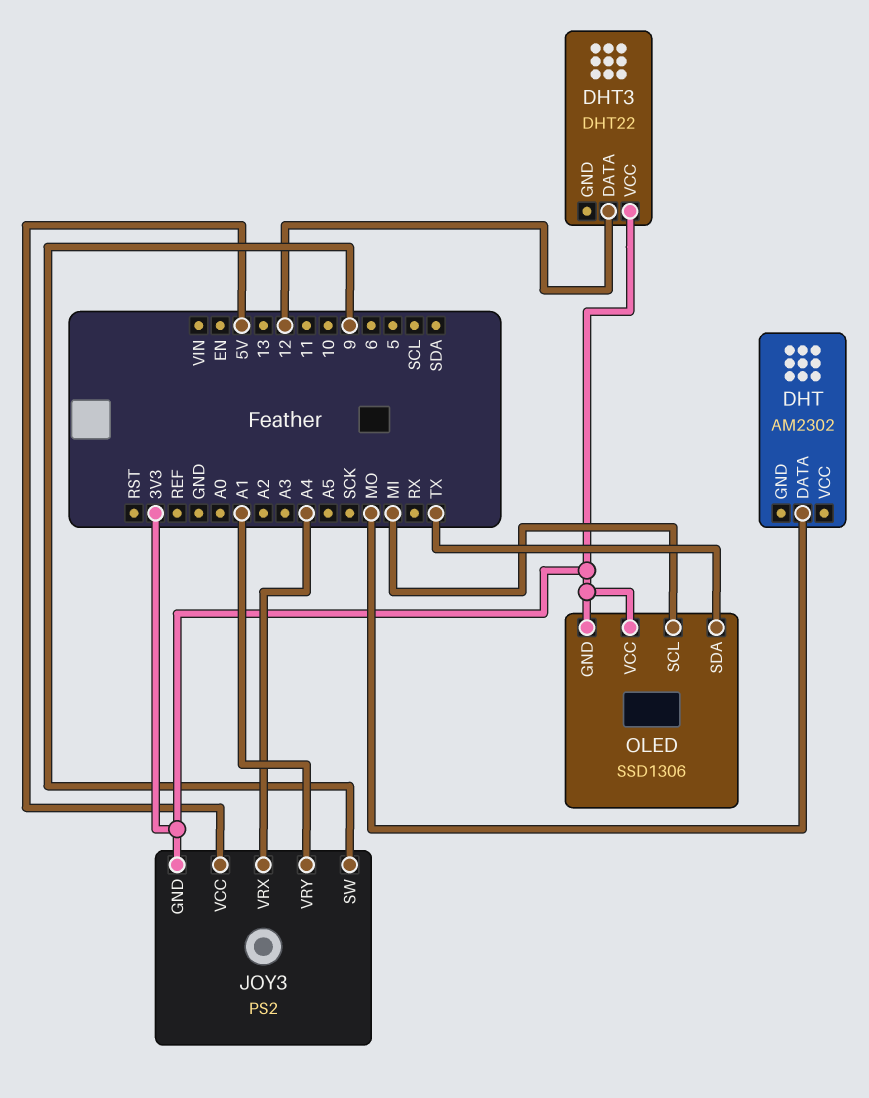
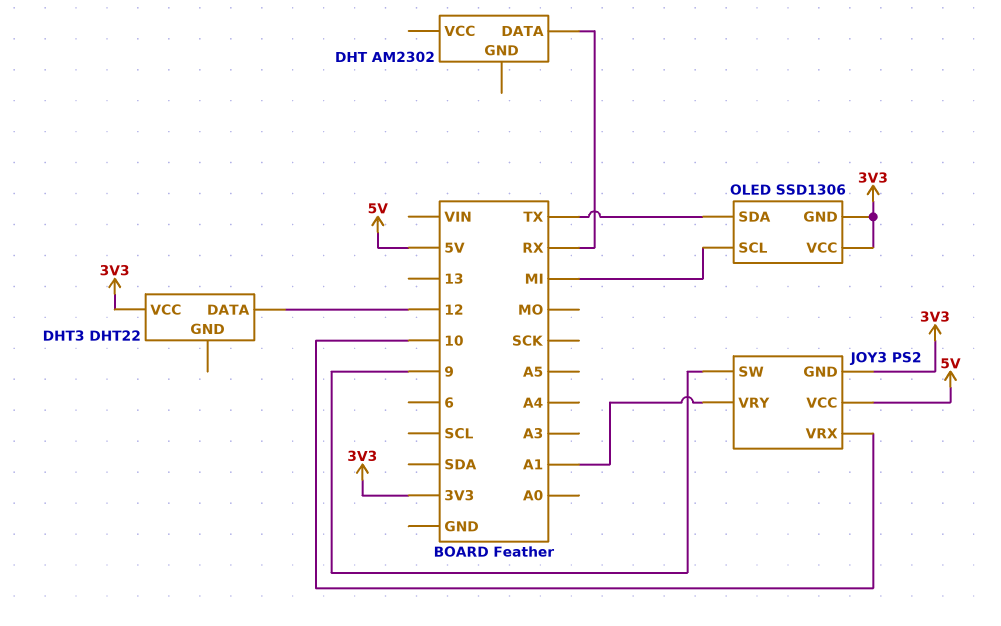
DHT pin DATA: MO -> RX
JOY3 pin VRX: A4 -> 10

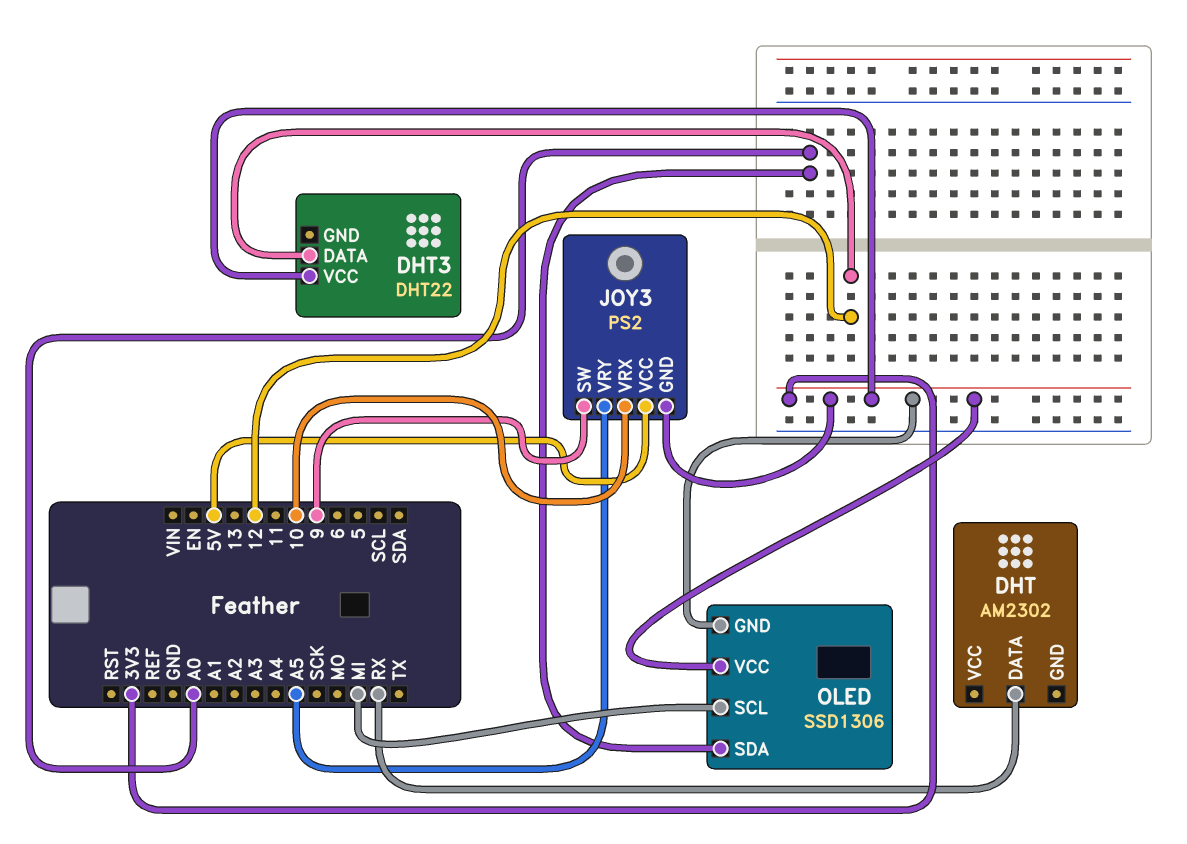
JOY3 pin VRY: A1 -> A5
OLED pin SDA: TX -> A0

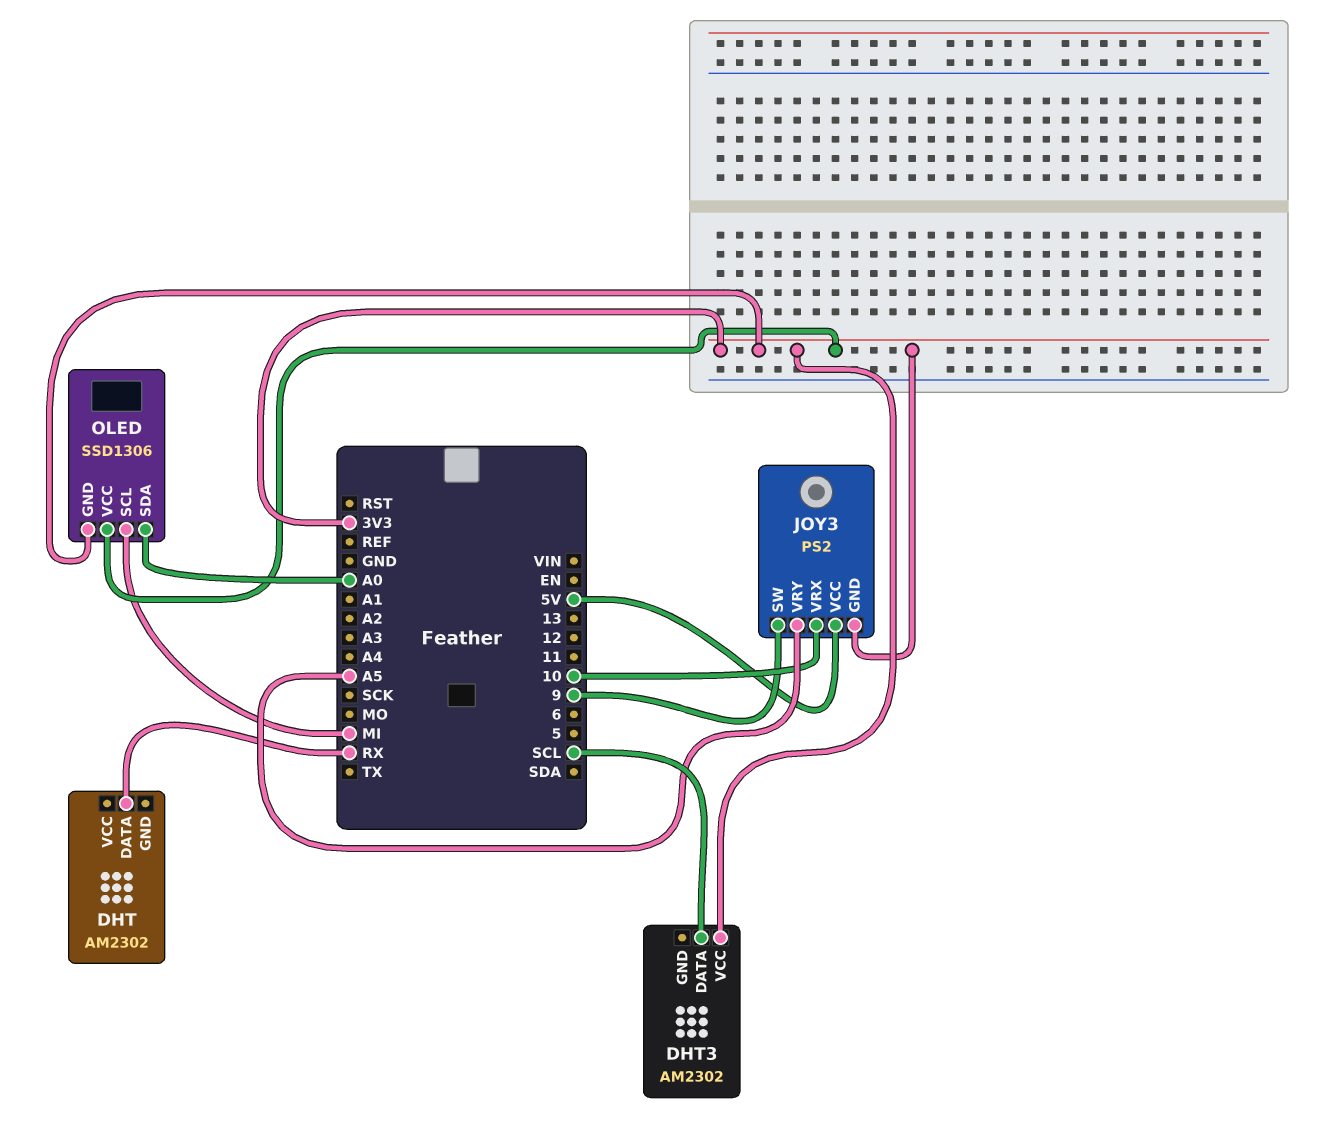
DHT3: DHT22 -> AM2302
DHT3 pin DATA: 12 -> SCL

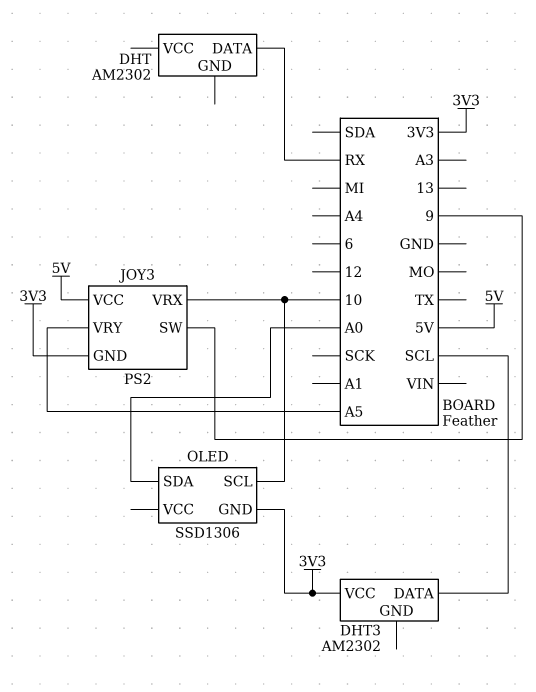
OLED pin SCL: MI -> 10
OLED pin VCC: 3V3 -> none

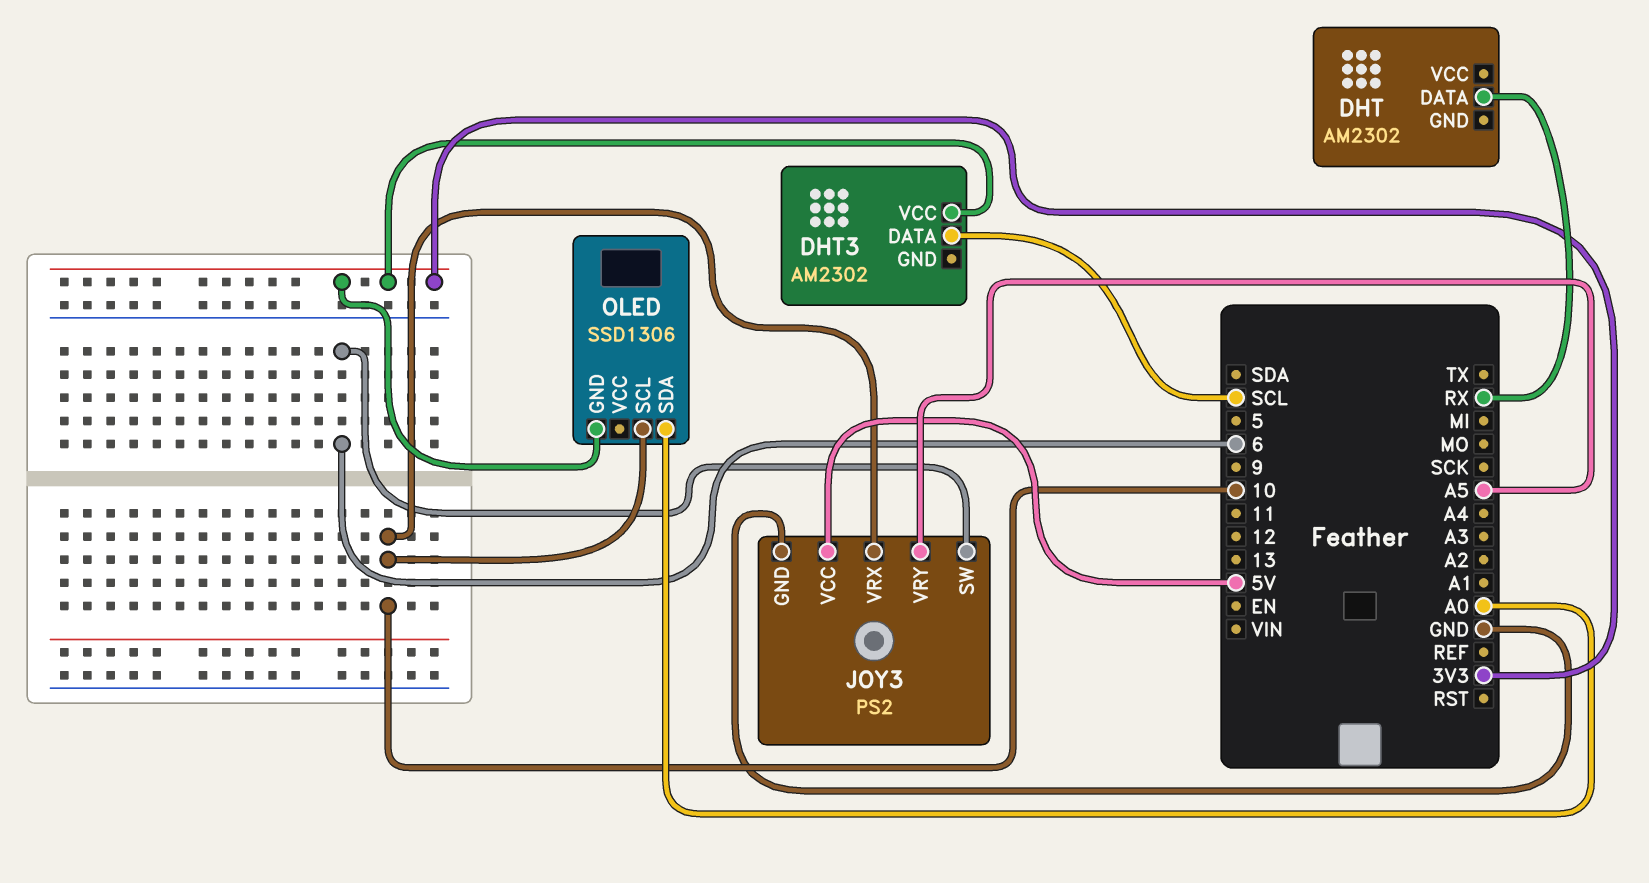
JOY3 pin GND: 3V3 -> GND
JOY3 pin SW: 9 -> 6

